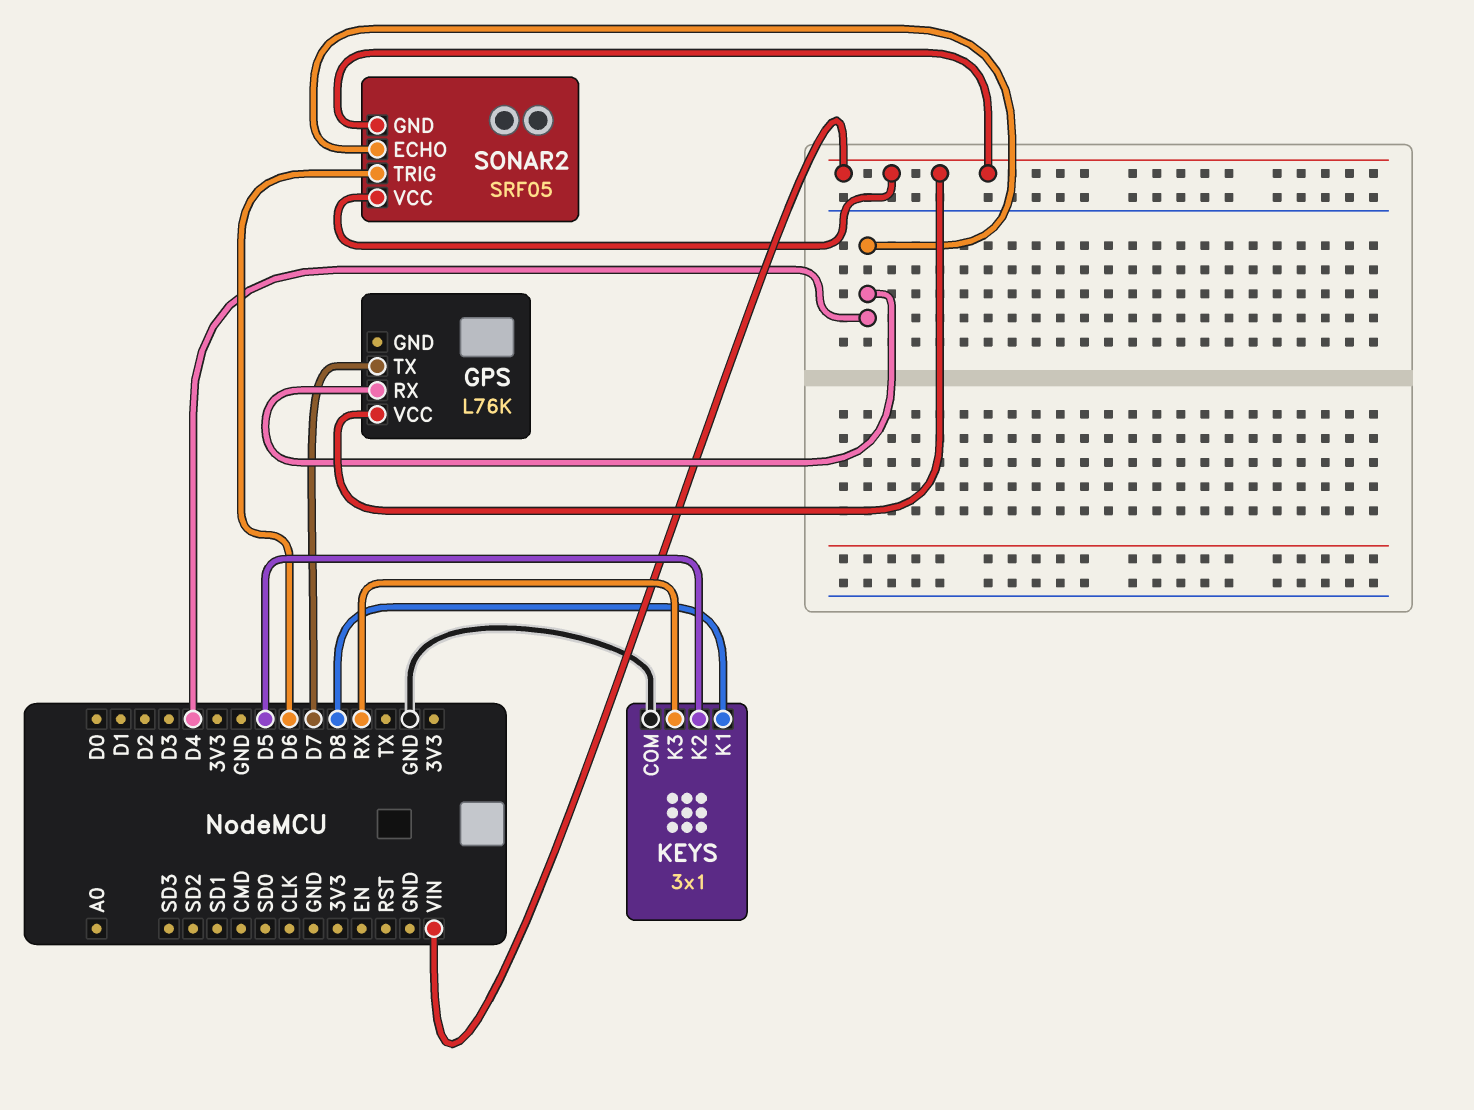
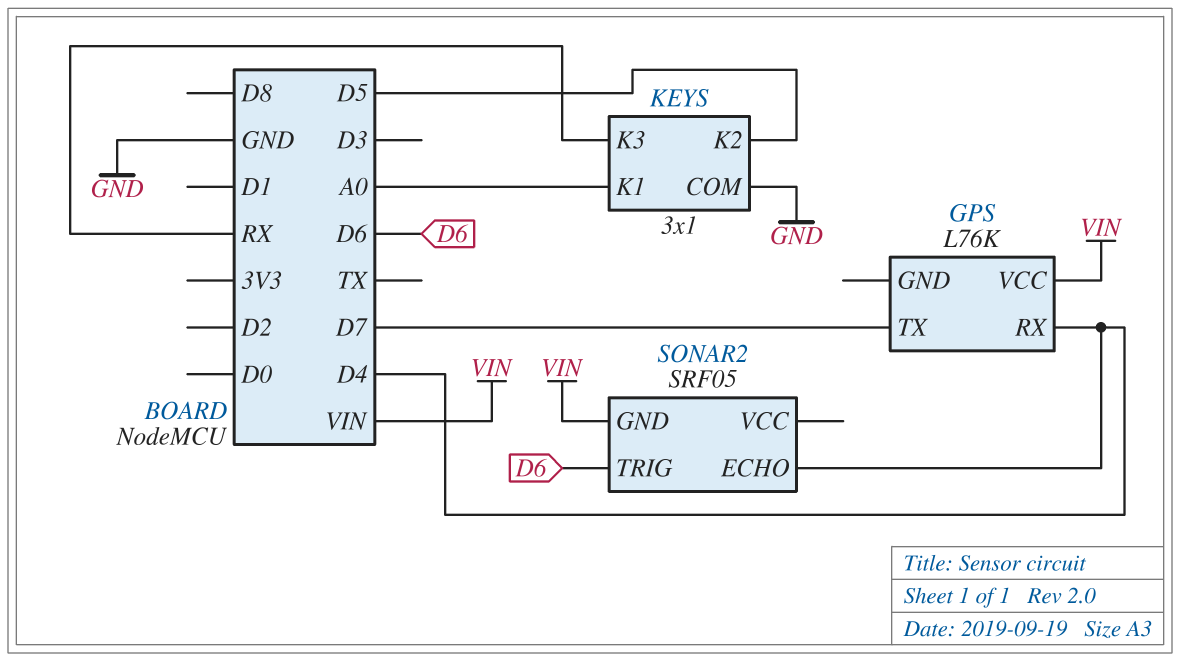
KEYS pin K1: D8 -> A0
SONAR2 pin VCC: VIN -> none

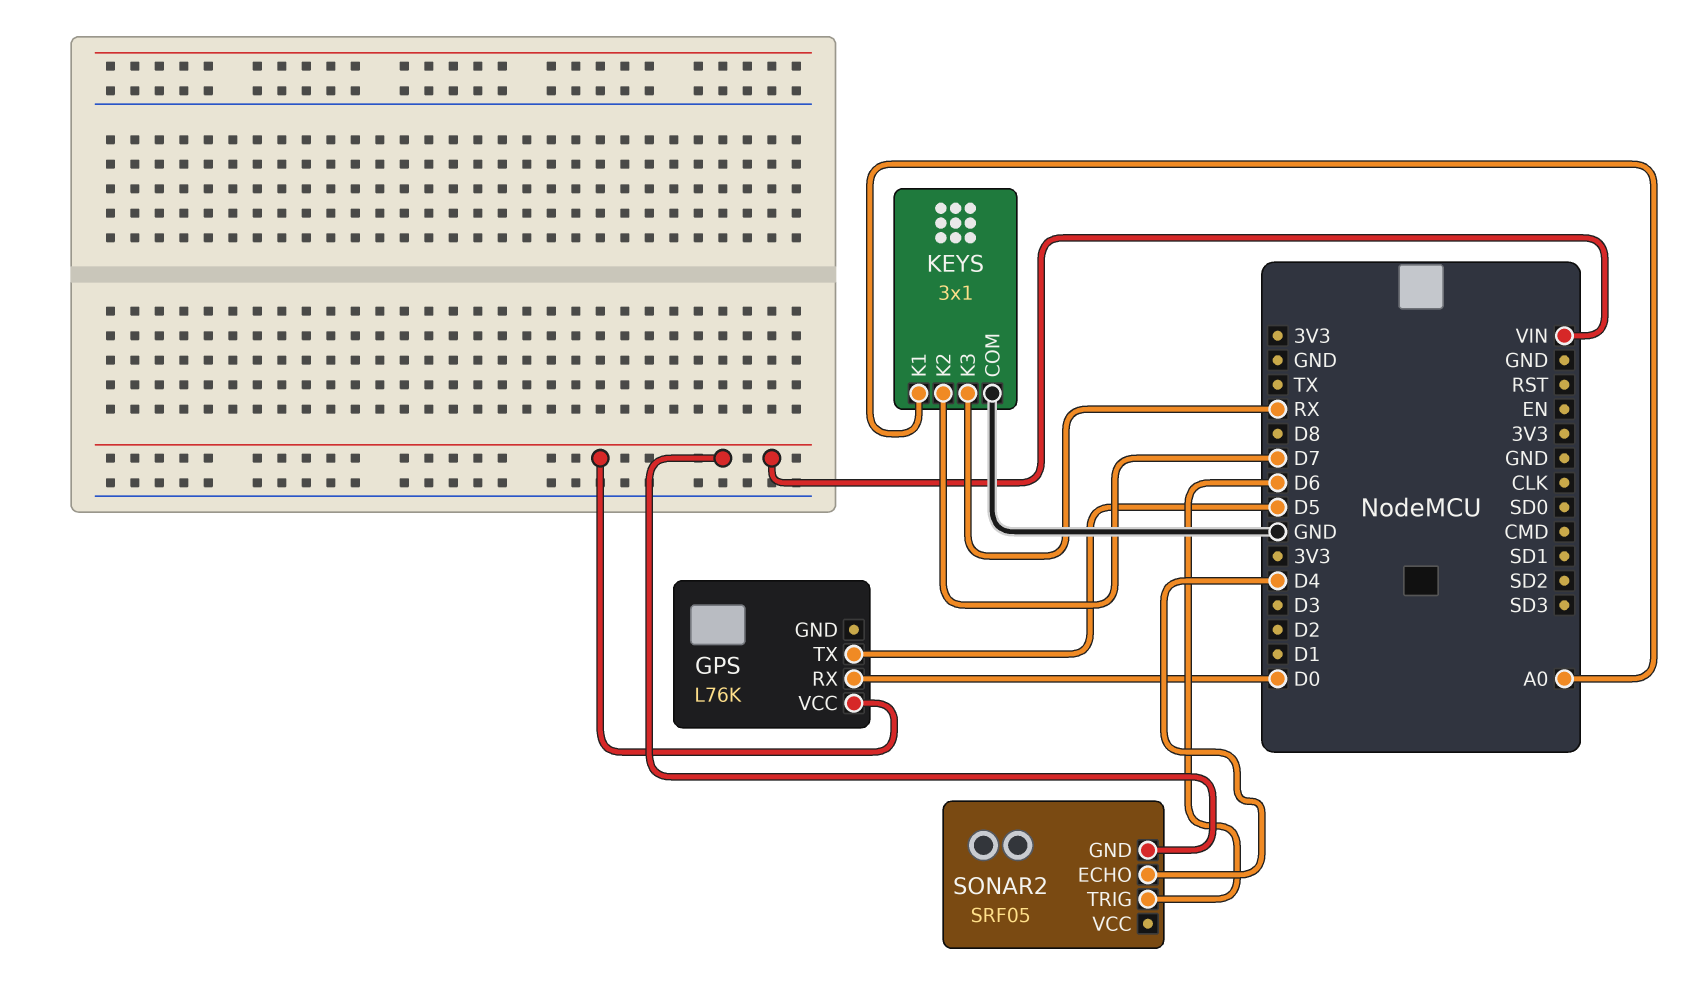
GPS pin RX: D4 -> D0
GPS pin TX: D7 -> D5
KEYS pin K2: D5 -> D7

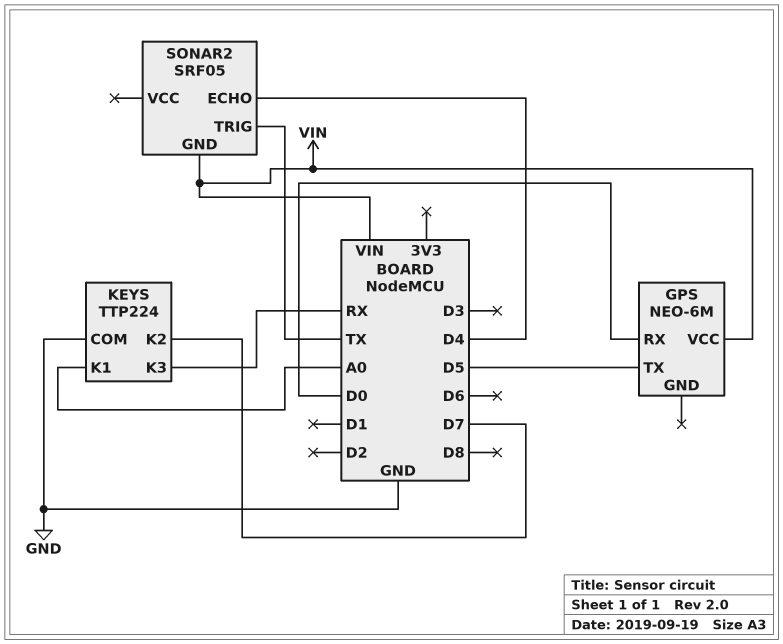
GPS: L76K -> NEO-6M
KEYS: 3x1 -> TTP224
SONAR2 pin TRIG: D6 -> TX

